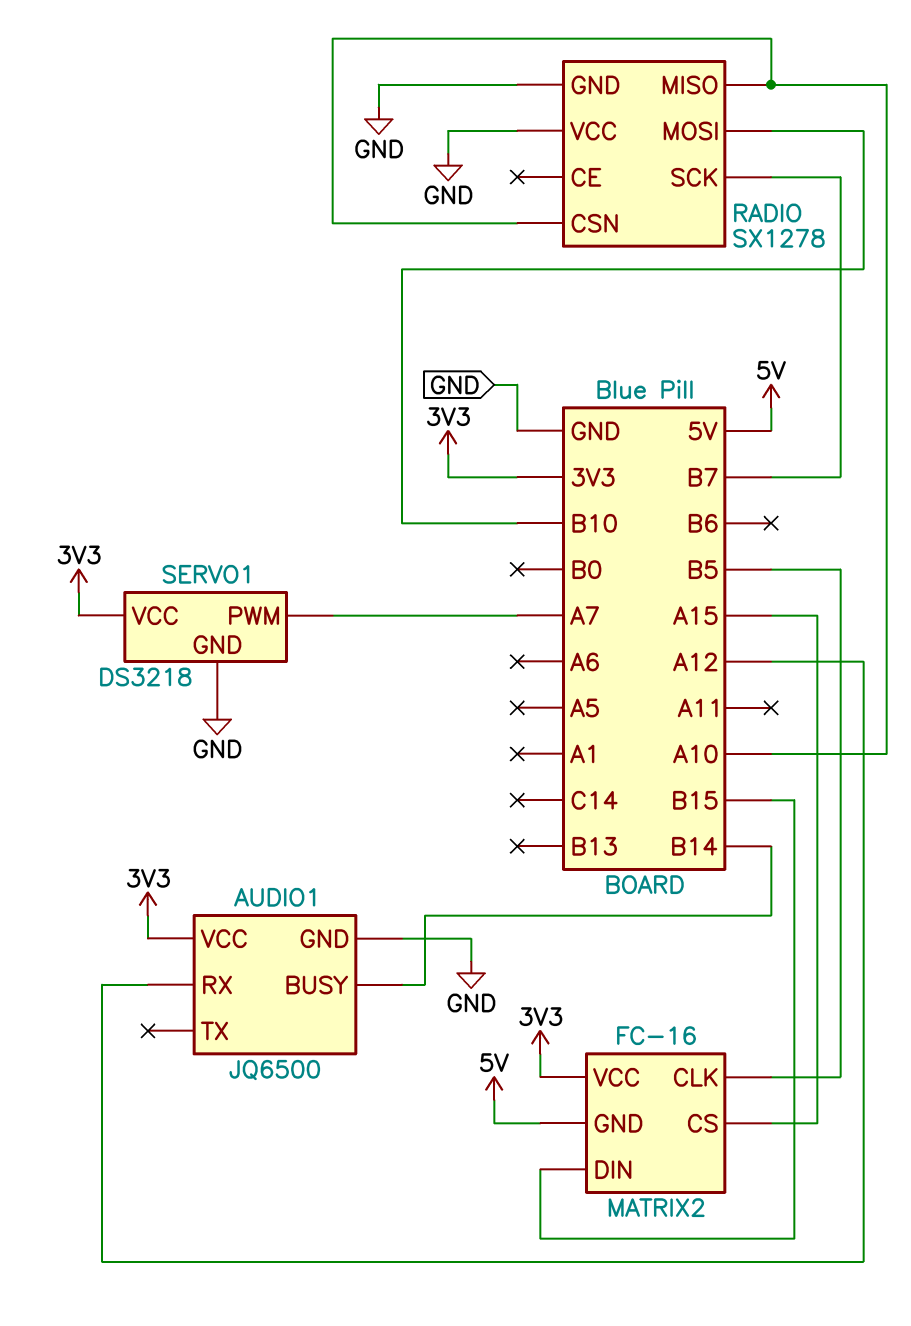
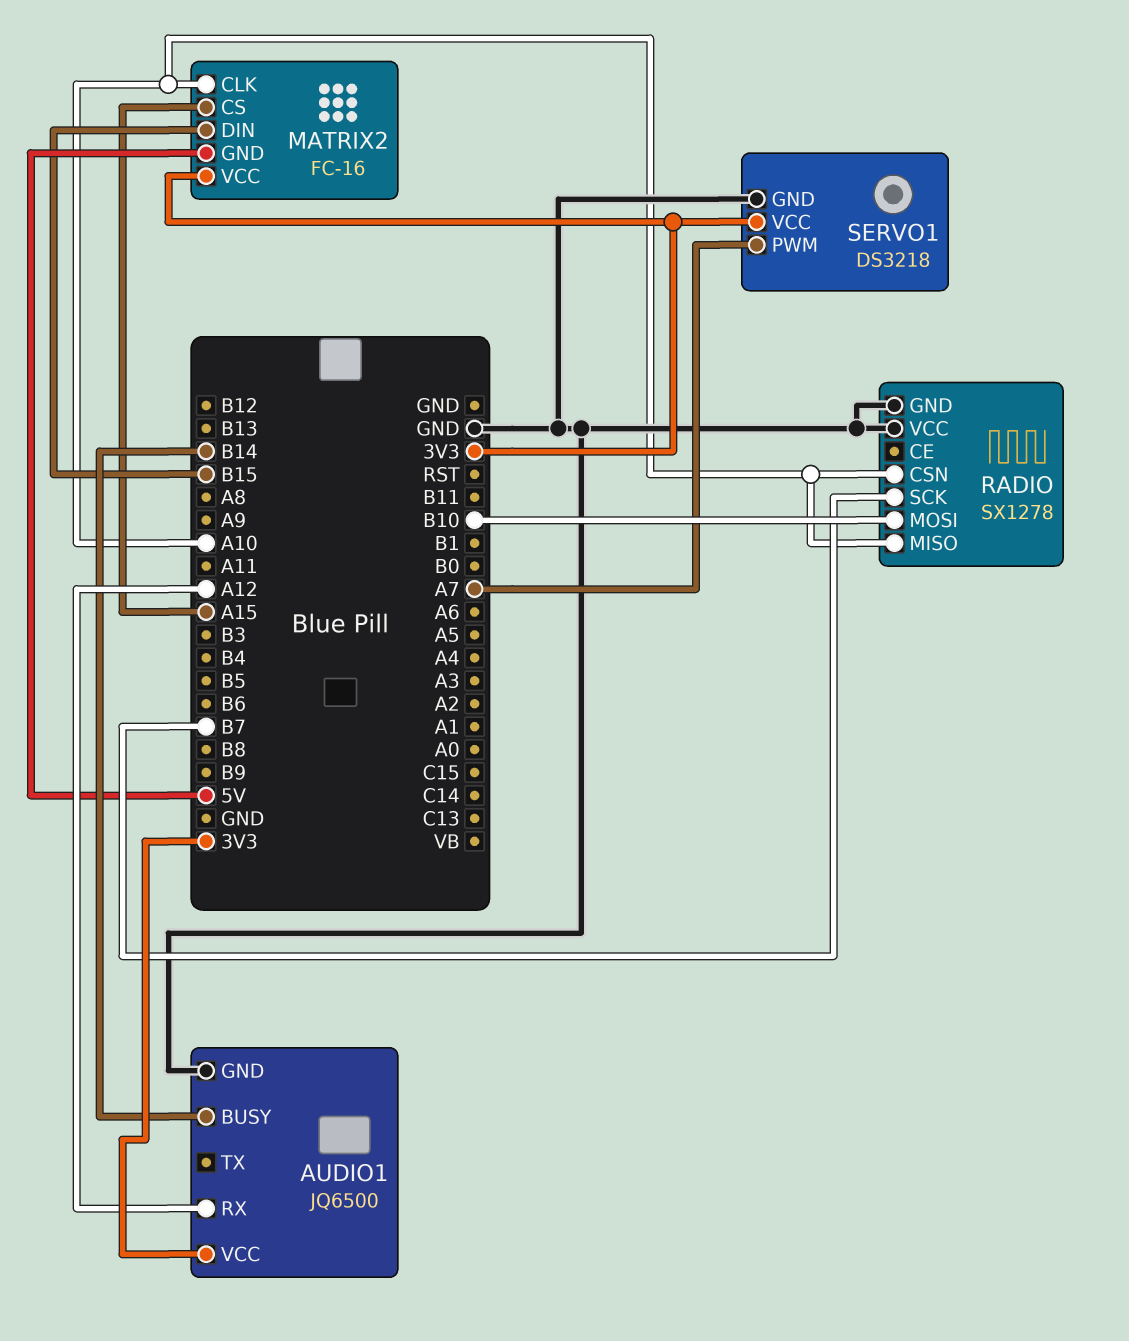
MATRIX2 pin CLK: B5 -> A10

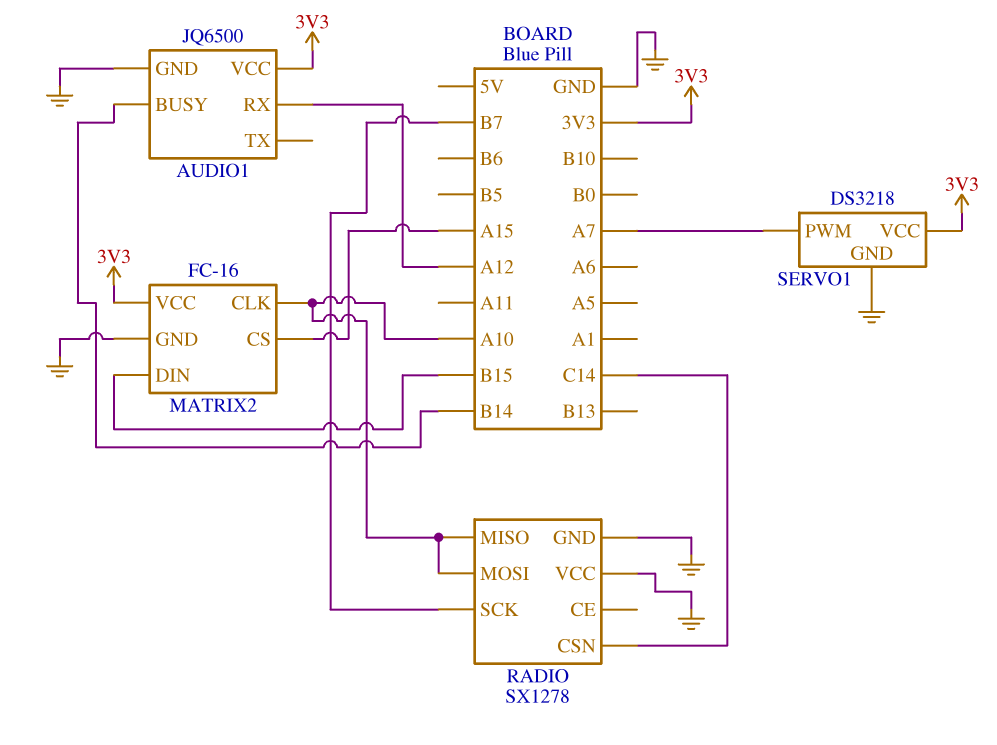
MATRIX2 pin GND: 5V -> GND
RADIO pin CSN: A10 -> C14
RADIO pin MOSI: B10 -> A10

